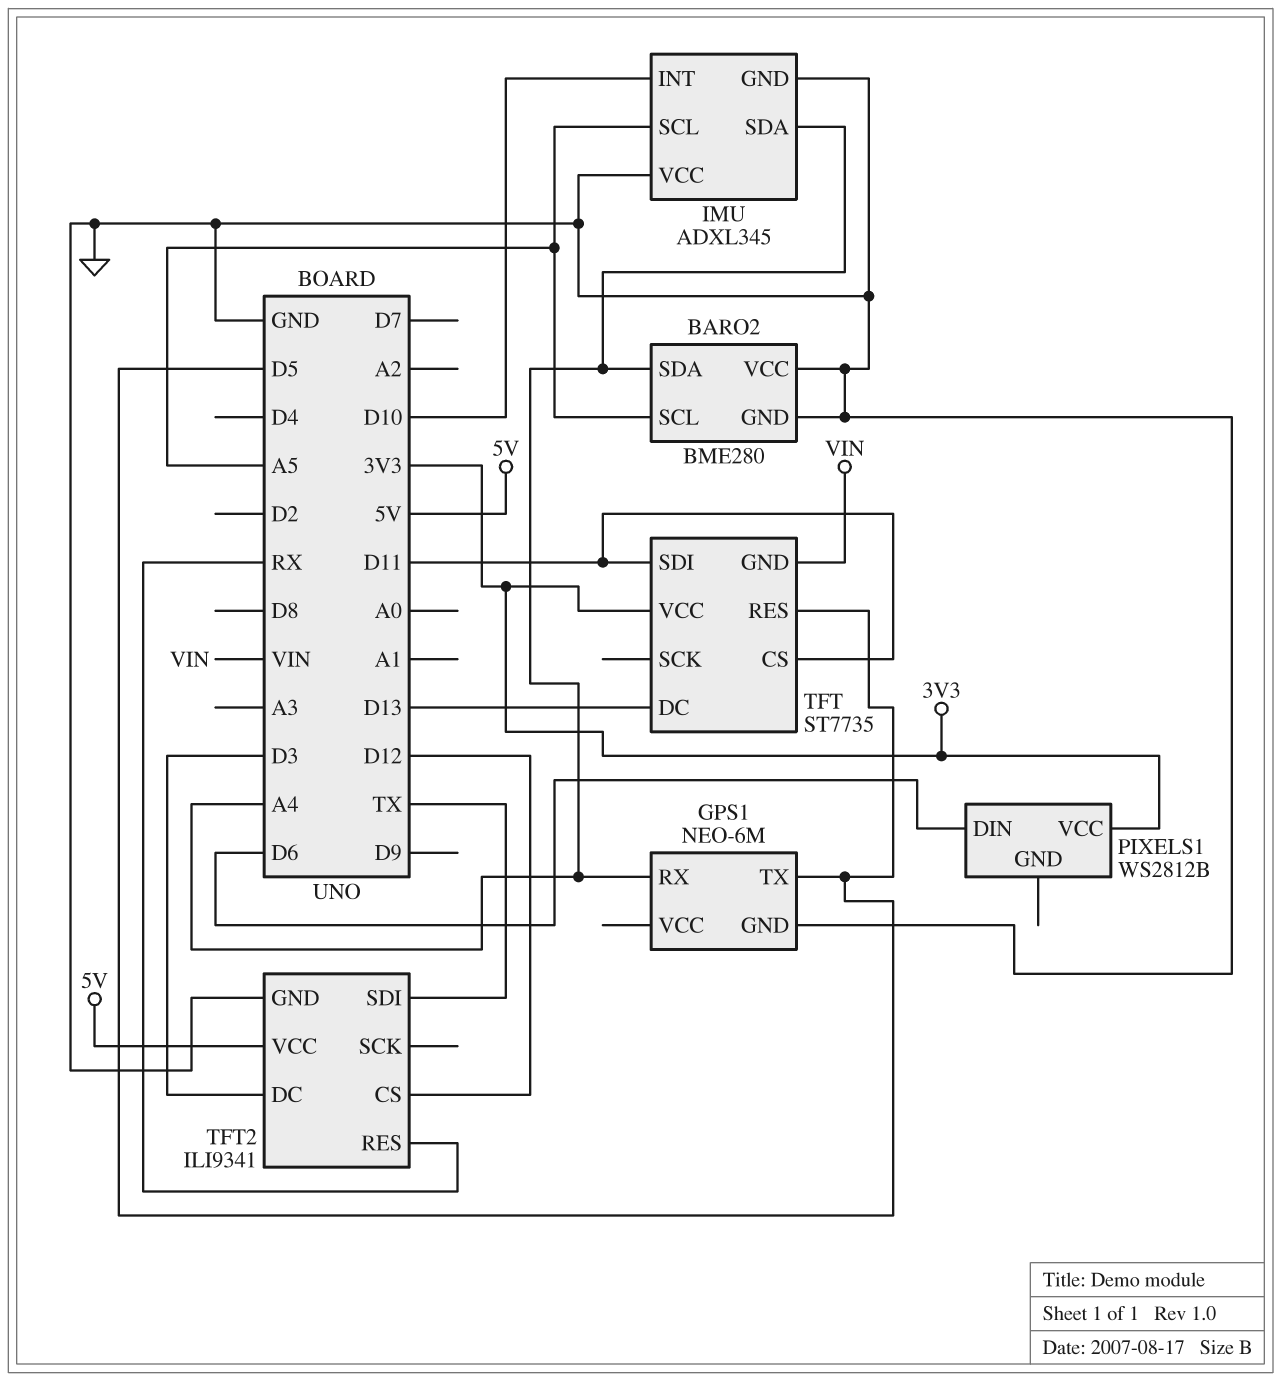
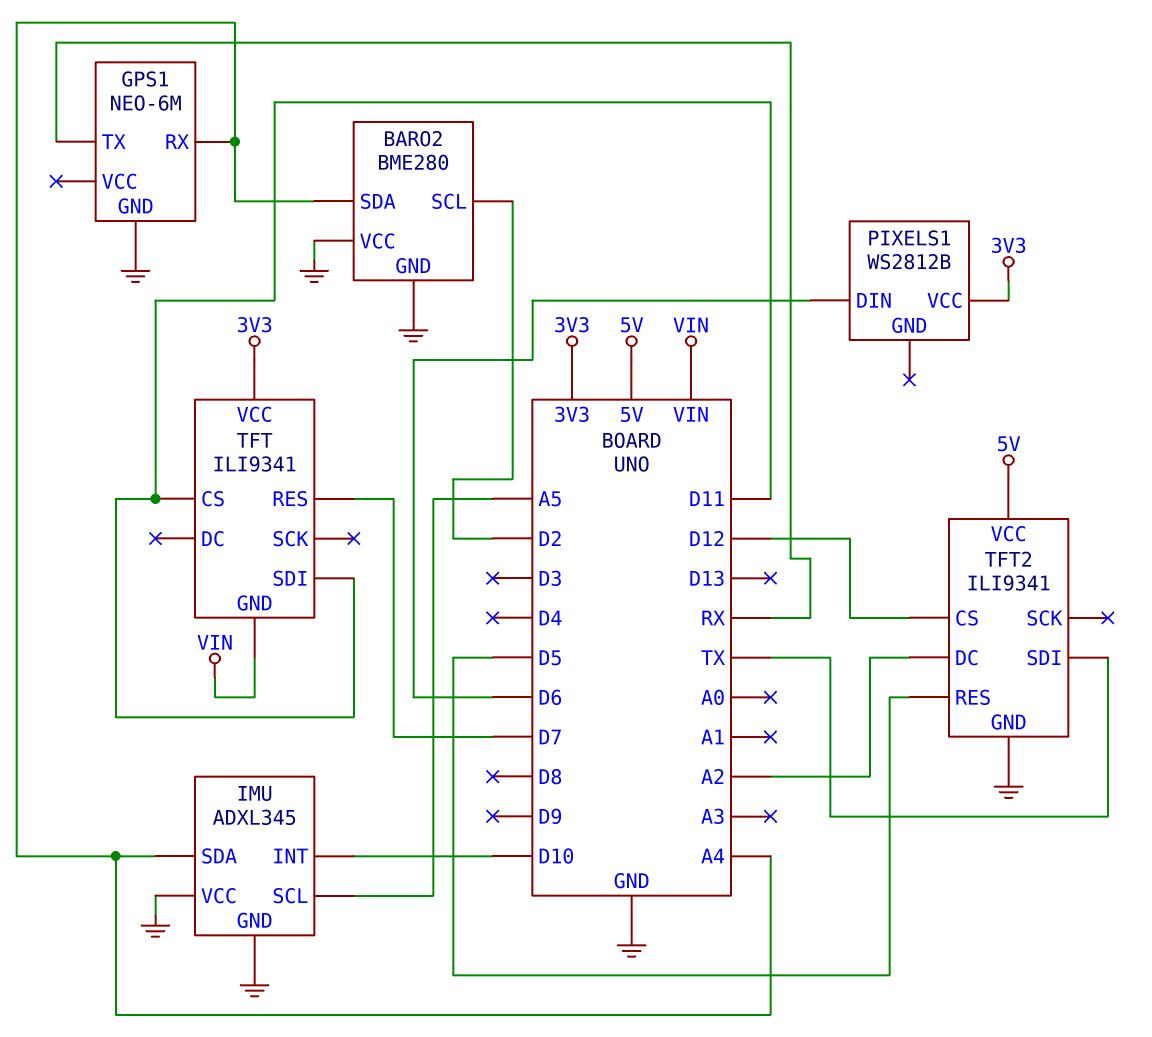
BARO2 pin SCL: A5 -> D2
GPS1 pin TX: D5 -> RX
TFT: ST7735 -> ILI9341
TFT pin DC: D13 -> none
TFT pin RES: D5 -> D7
TFT2 pin DC: D3 -> A2
TFT2 pin RES: RX -> D5

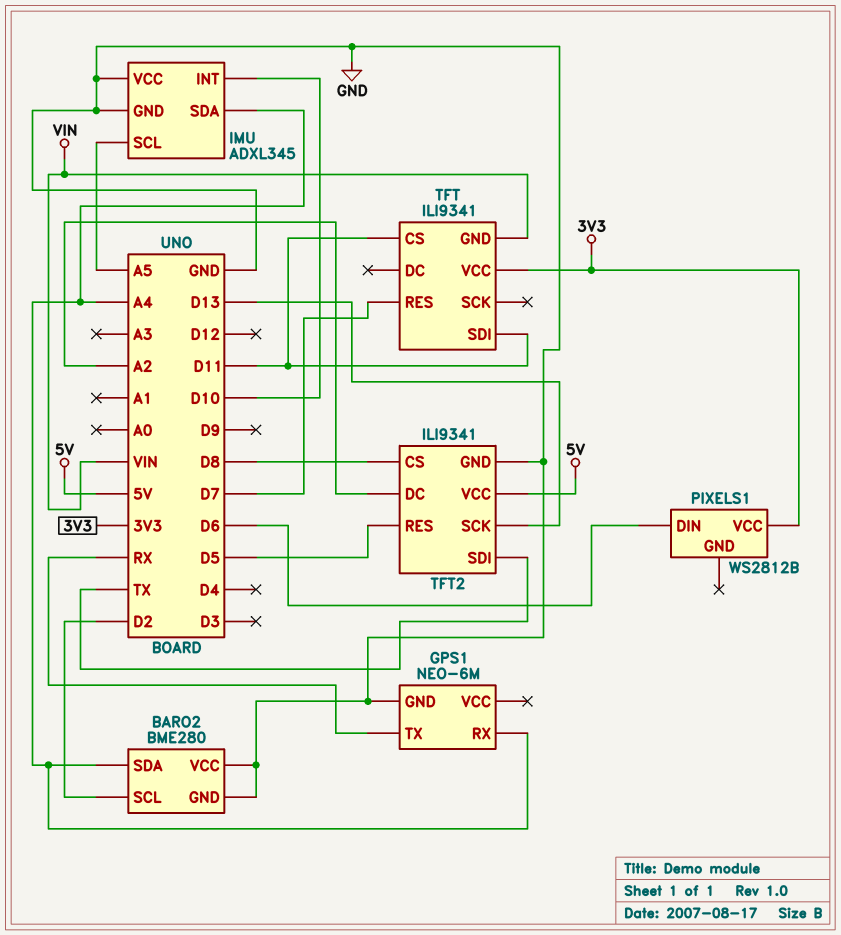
TFT2 pin CS: D12 -> D8
TFT2 pin SCK: none -> D13

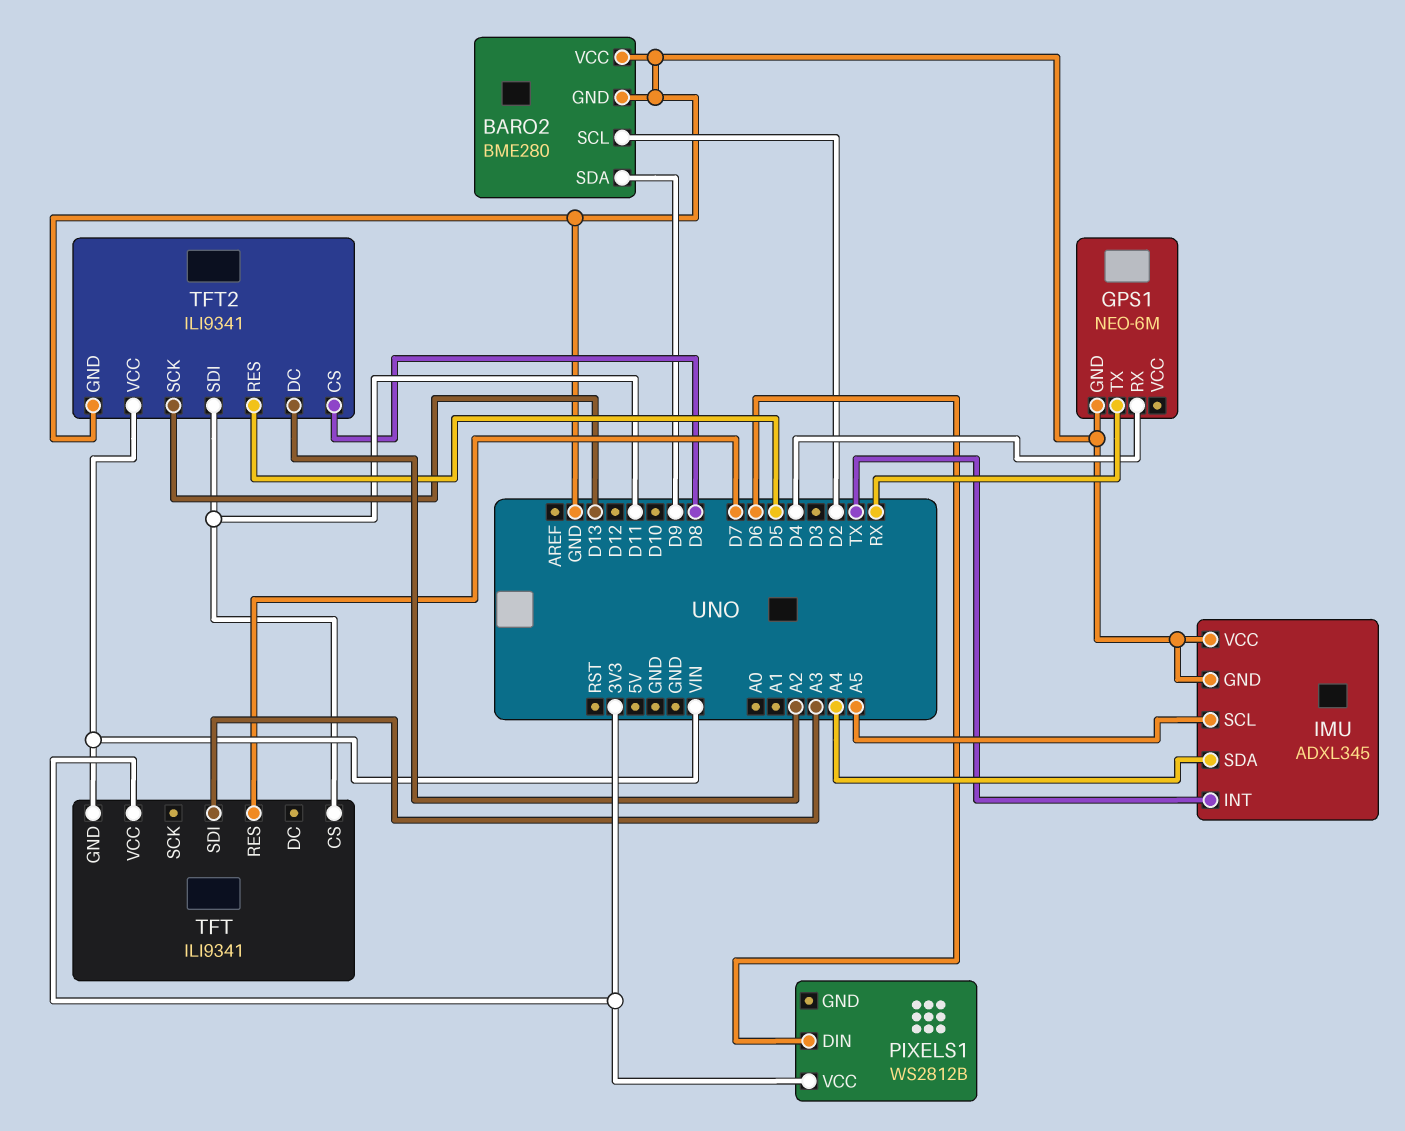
BARO2 pin SDA: A4 -> D9
GPS1 pin RX: A4 -> D4
IMU pin INT: D10 -> TX
TFT pin SDI: D11 -> A3
TFT2 pin SDI: TX -> D11
TFT2 pin VCC: 5V -> VIN

